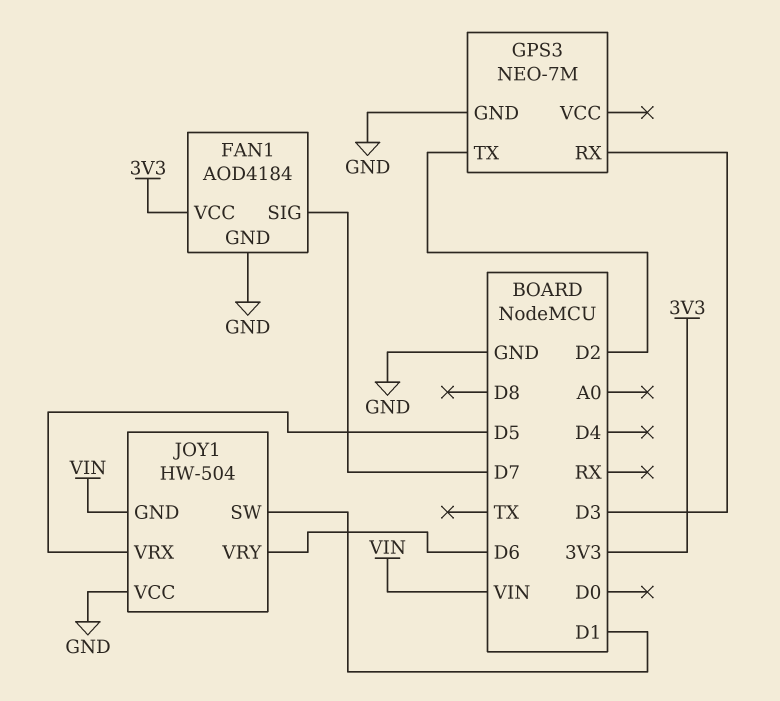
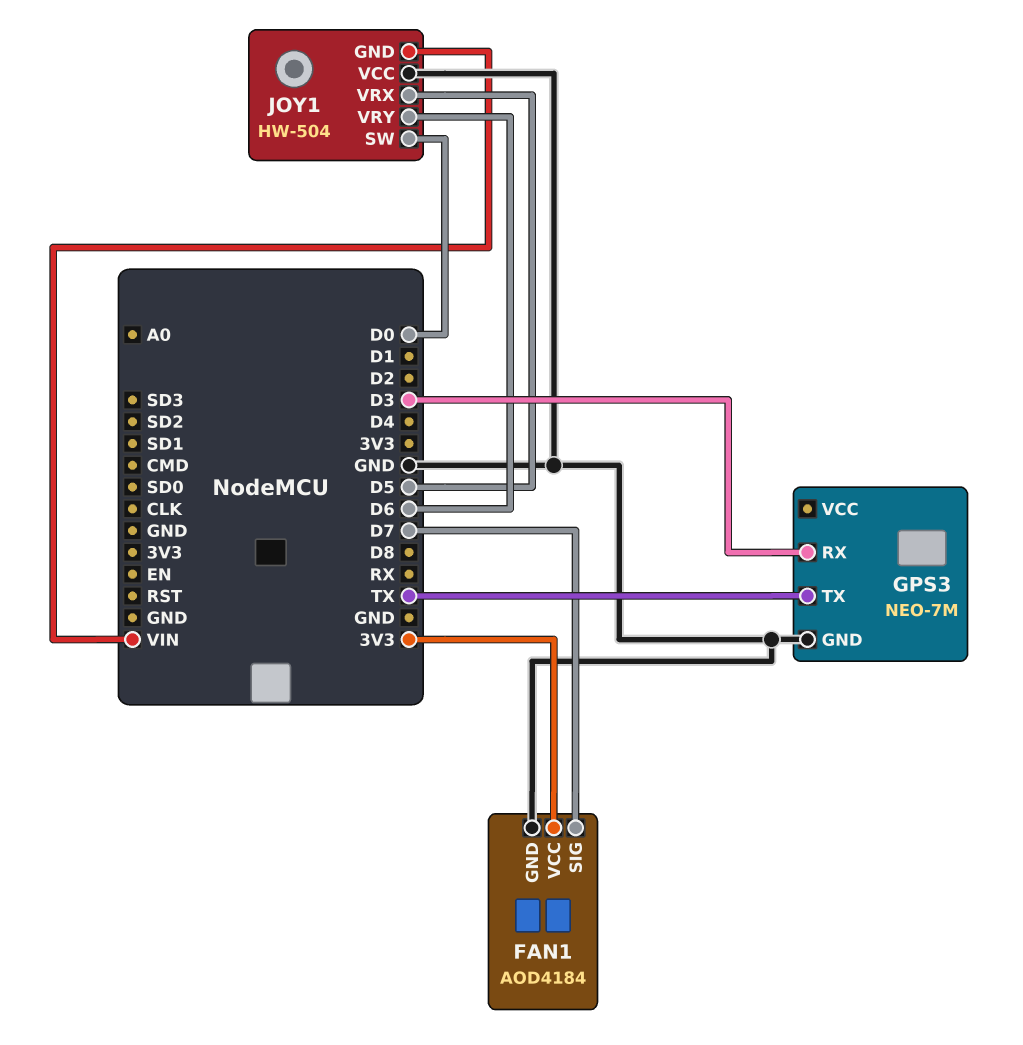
GPS3 pin TX: D2 -> TX
JOY1 pin SW: D1 -> D0

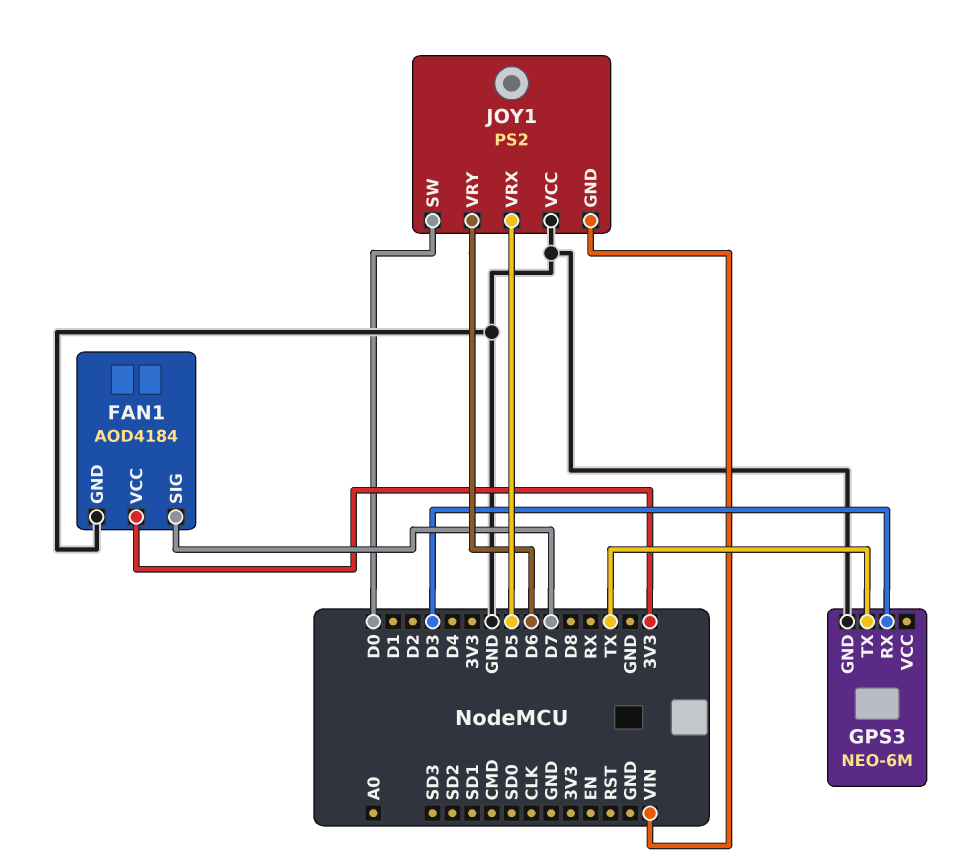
GPS3: NEO-7M -> NEO-6M
JOY1: HW-504 -> PS2

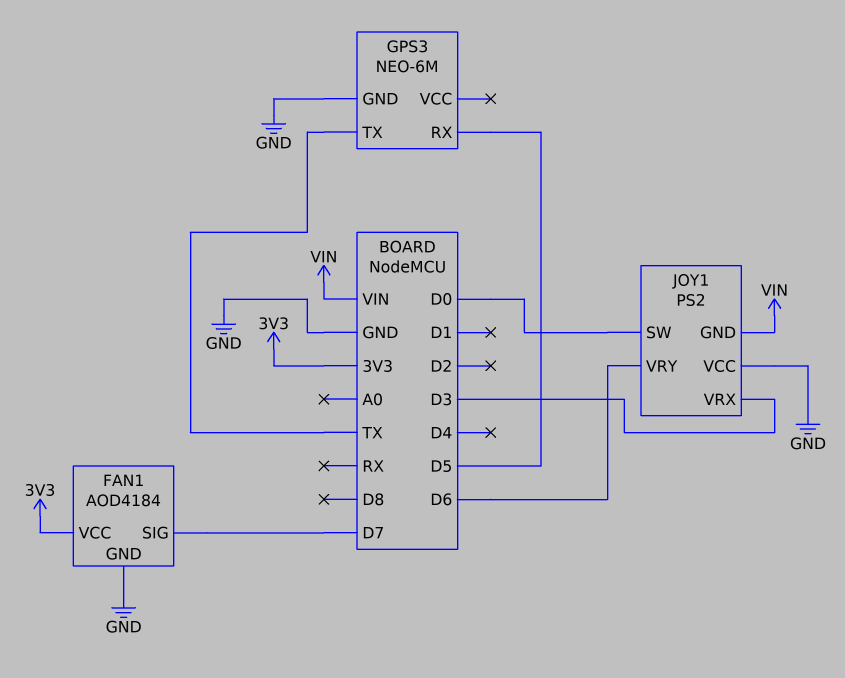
GPS3 pin RX: D3 -> D5
JOY1 pin VRX: D5 -> D3

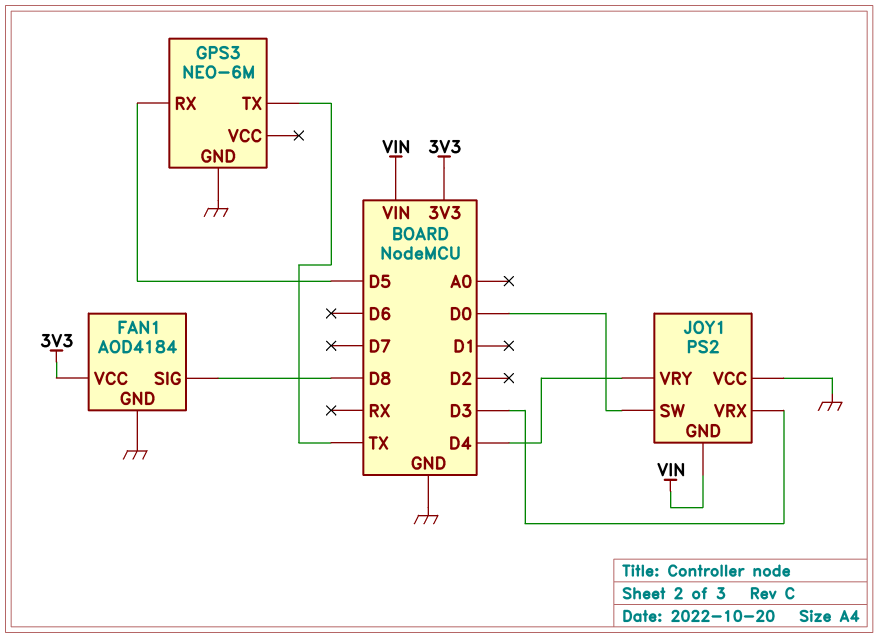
FAN1 pin SIG: D7 -> D8
JOY1 pin VRY: D6 -> D4

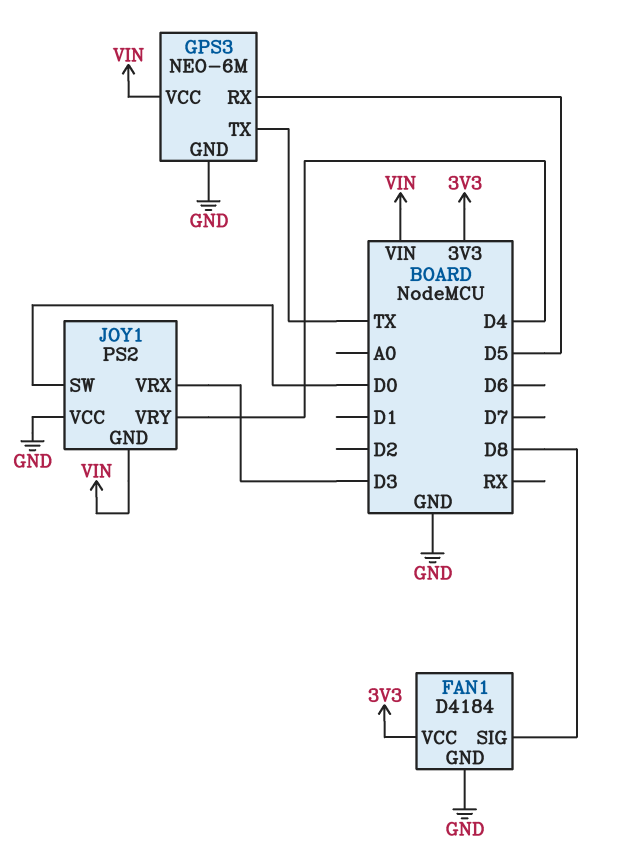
FAN1: AOD4184 -> D4184
GPS3 pin VCC: none -> VIN

